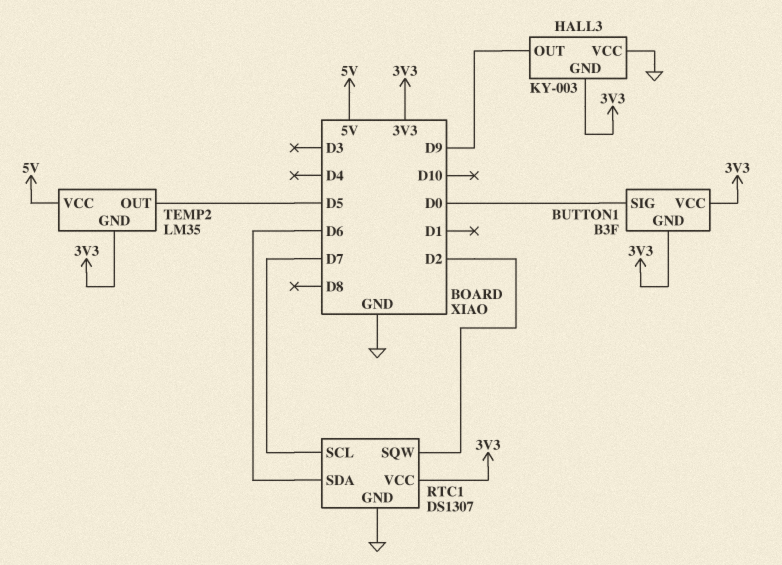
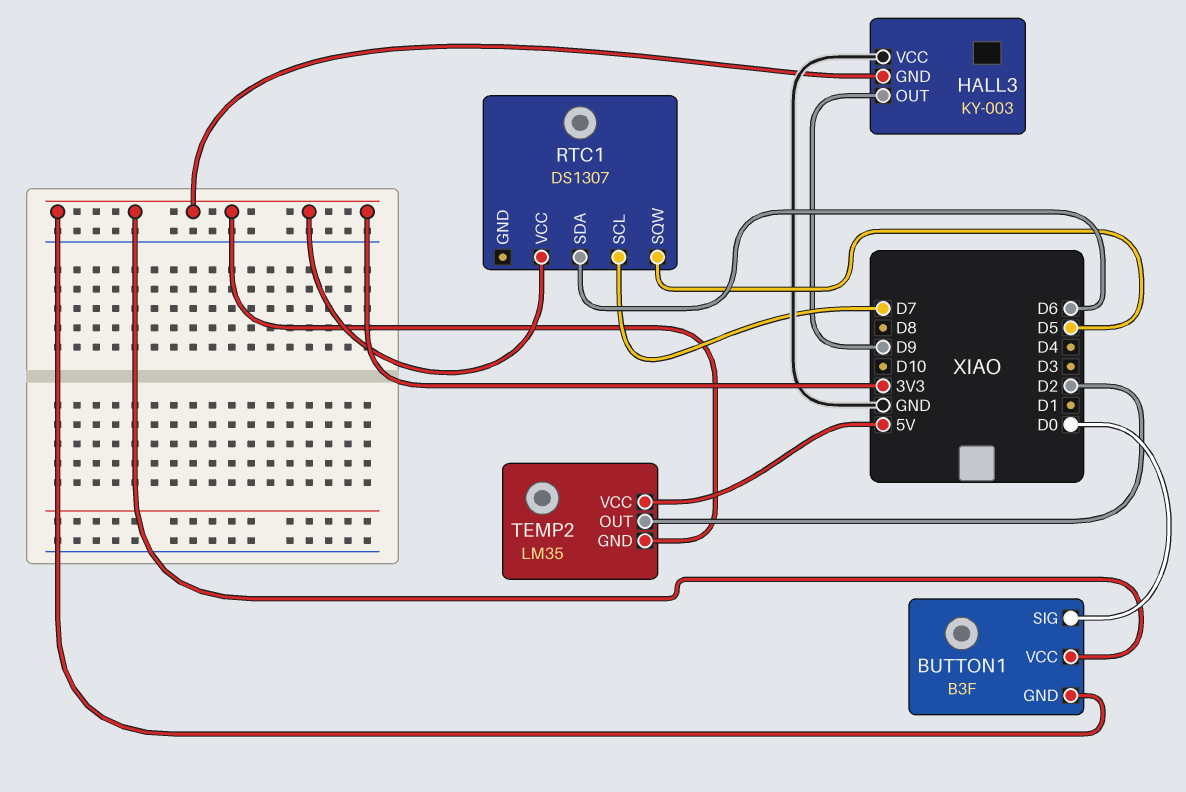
RTC1 pin GND: GND -> none
RTC1 pin SQW: D2 -> D5
TEMP2 pin OUT: D5 -> D2

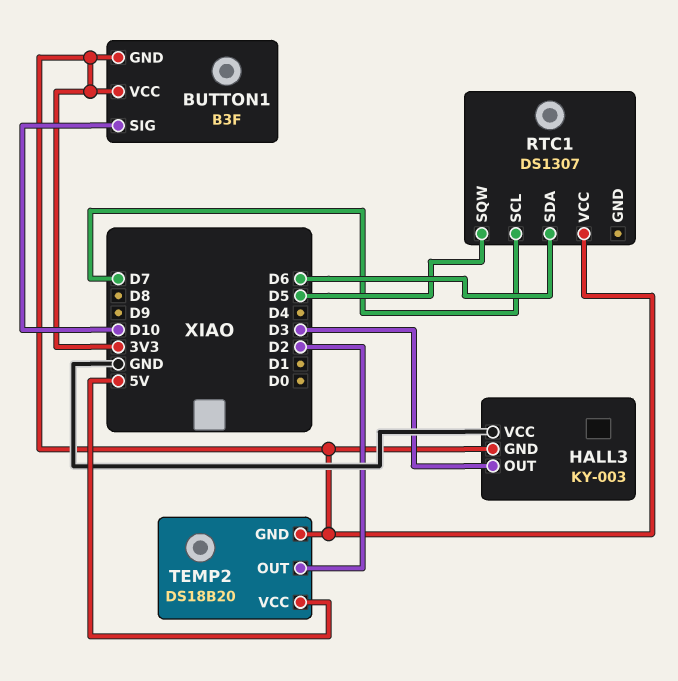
BUTTON1 pin SIG: D0 -> D10
HALL3 pin OUT: D9 -> D3
TEMP2: LM35 -> DS18B20

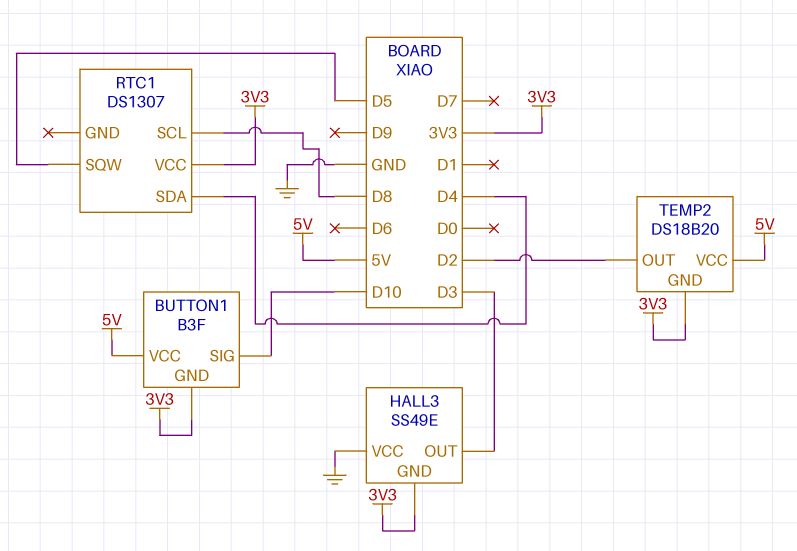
BUTTON1 pin VCC: 3V3 -> 5V
HALL3: KY-003 -> SS49E
RTC1 pin SCL: D7 -> D8
RTC1 pin SDA: D6 -> D4

